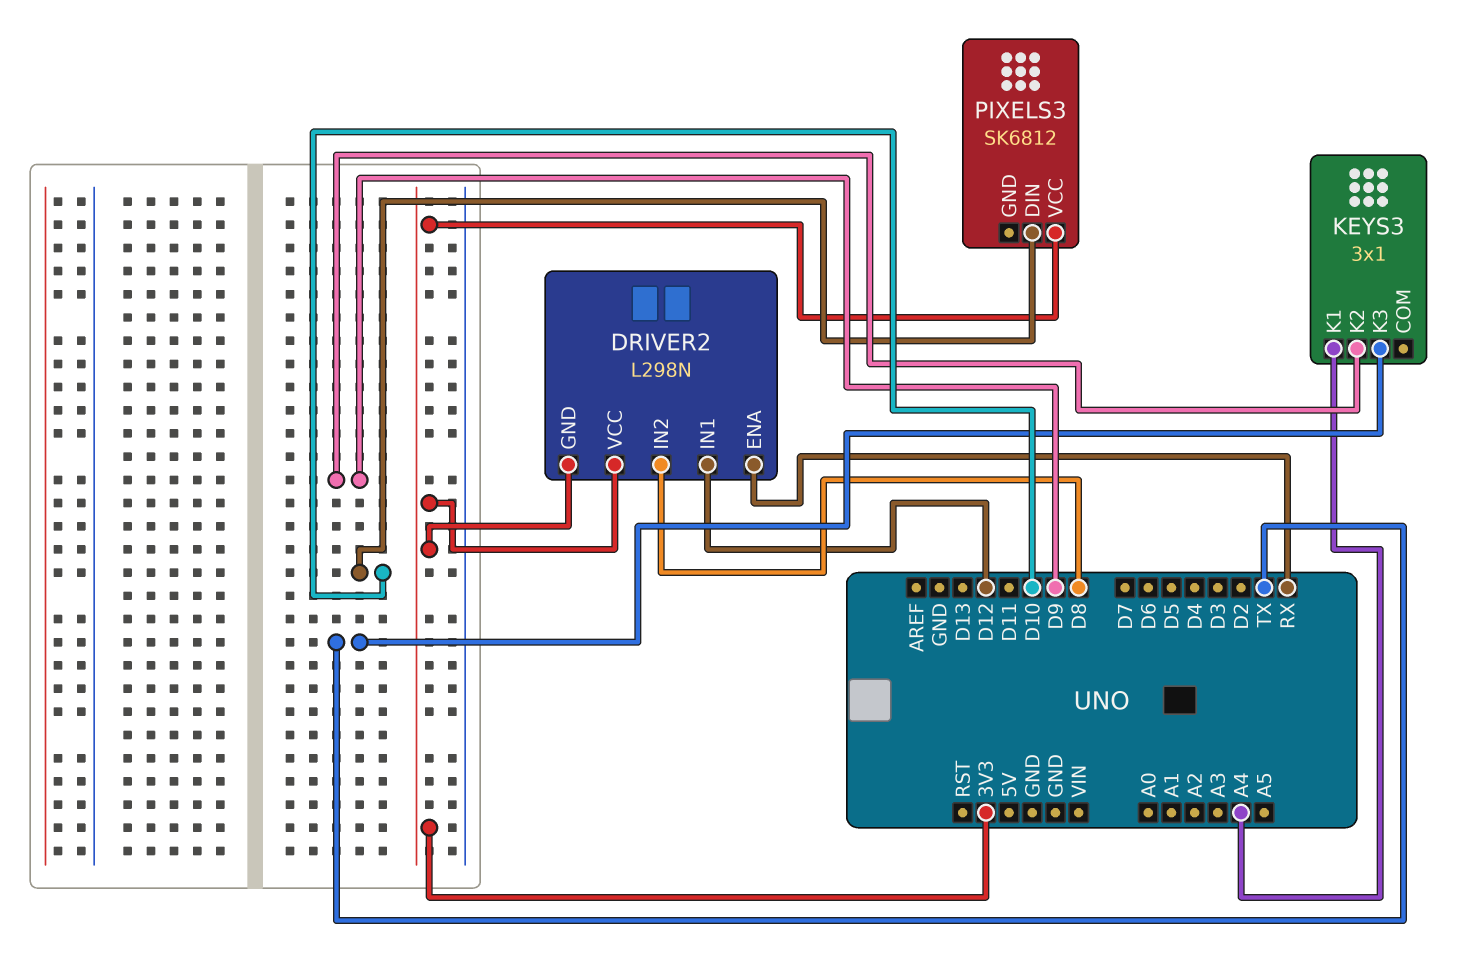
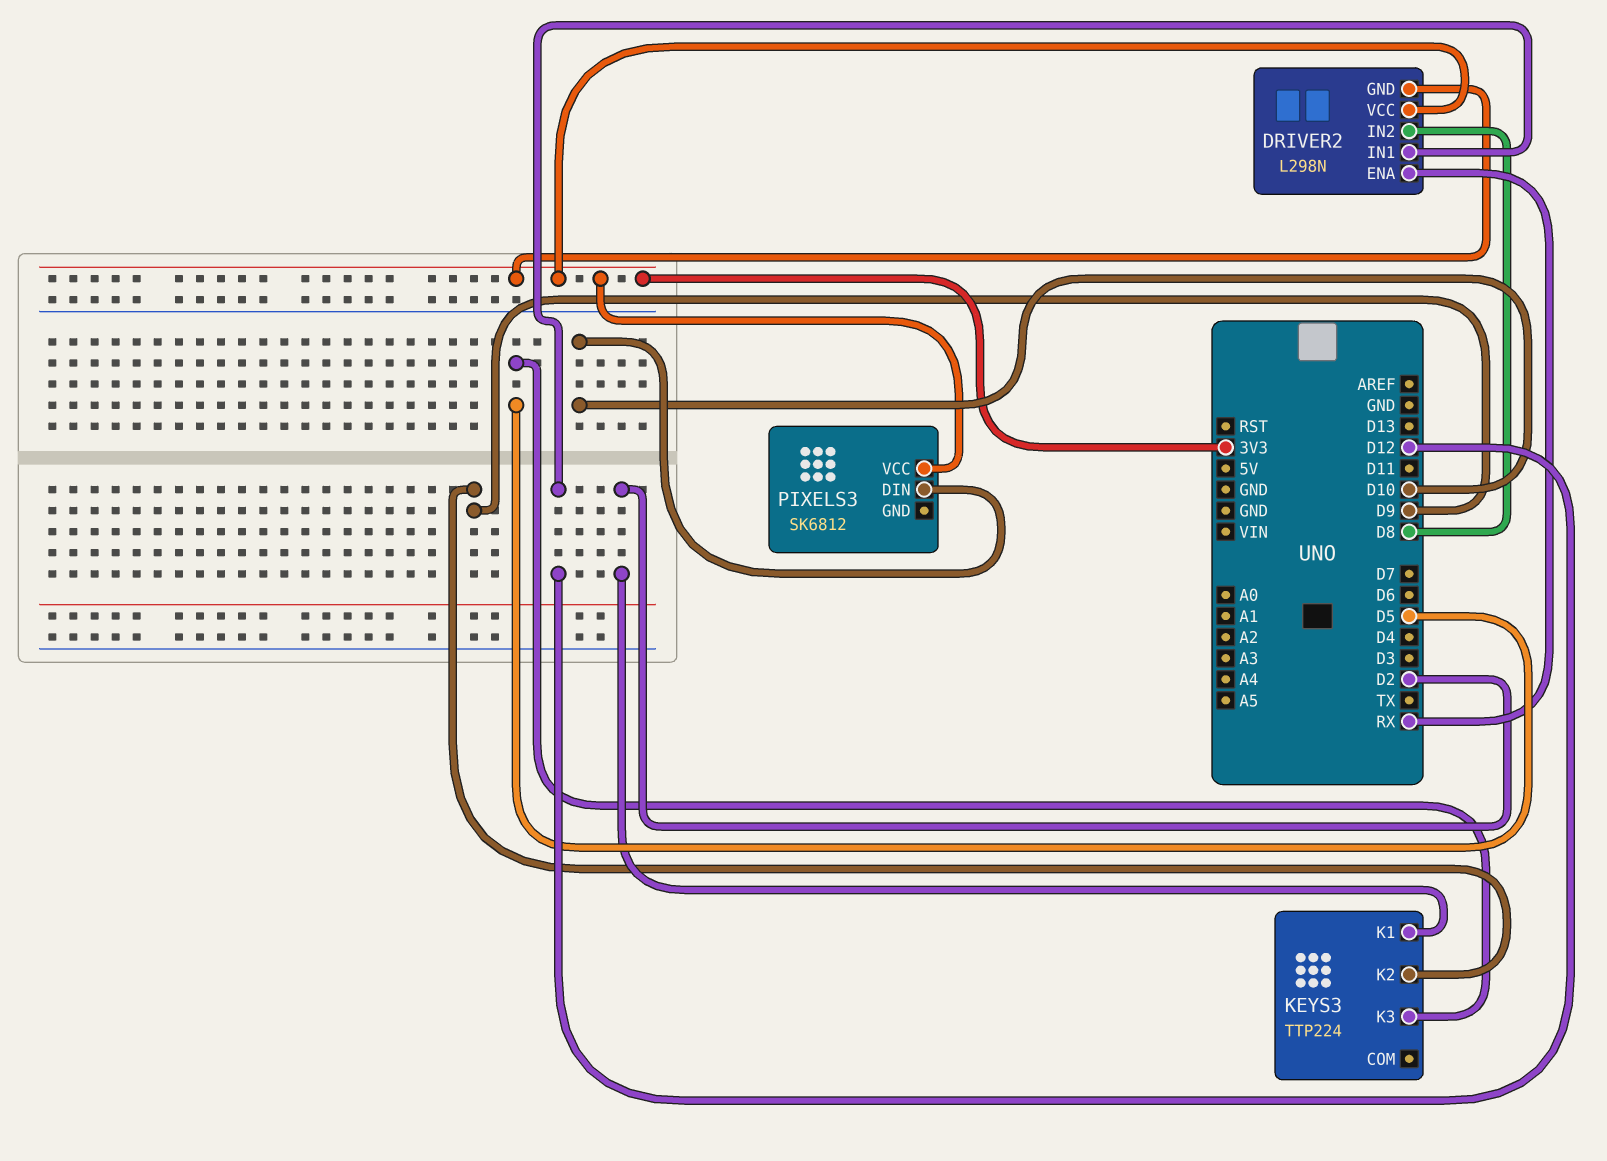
KEYS3: 3x1 -> TTP224
KEYS3 pin K1: A4 -> D2
KEYS3 pin K3: TX -> D5

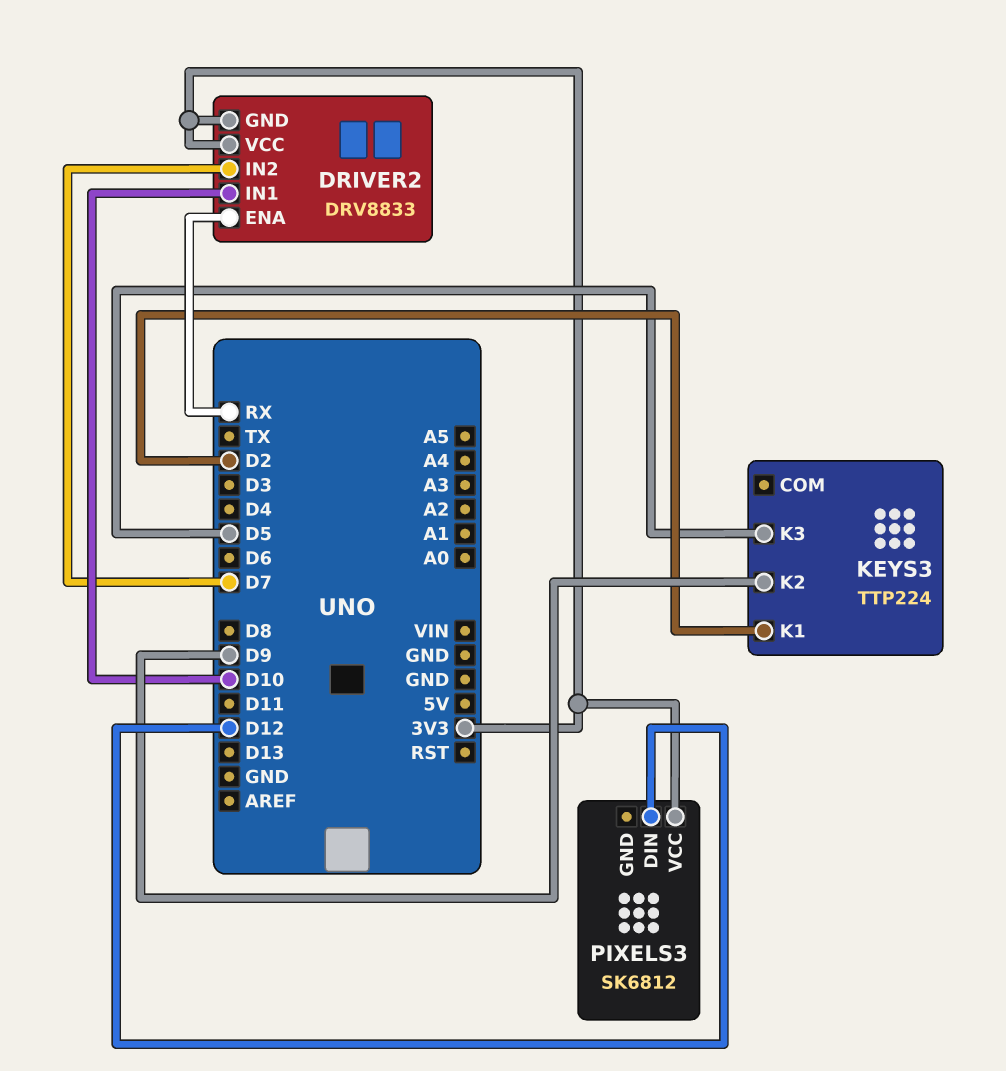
DRIVER2: L298N -> DRV8833
DRIVER2 pin IN1: D12 -> D10
DRIVER2 pin IN2: D8 -> D7
PIXELS3 pin DIN: D10 -> D12

